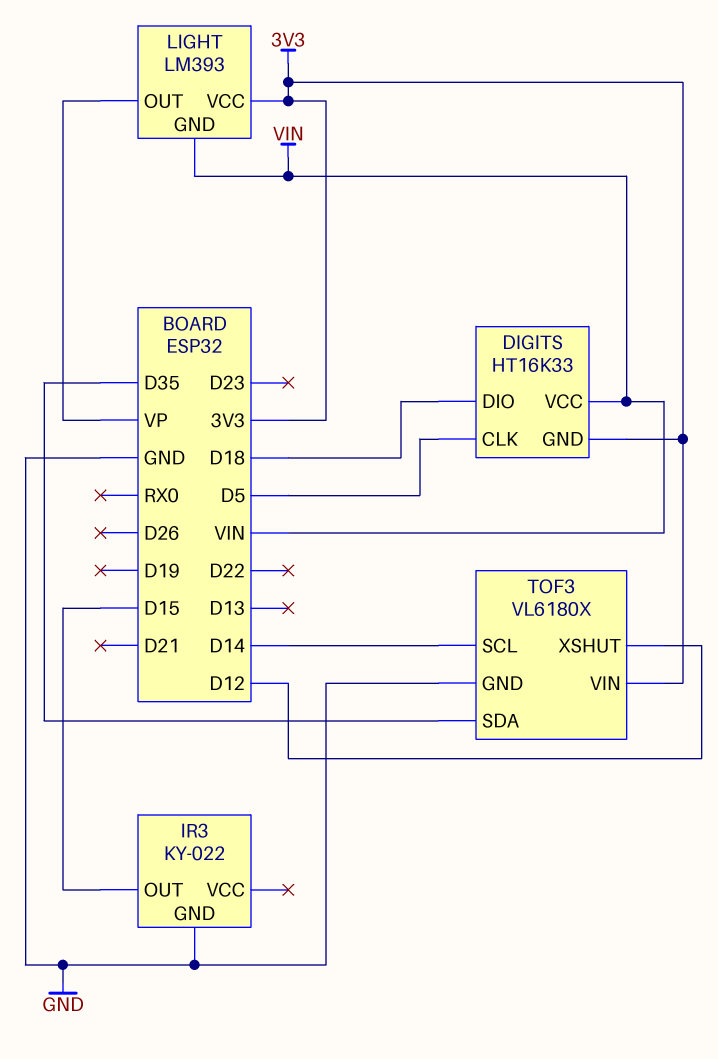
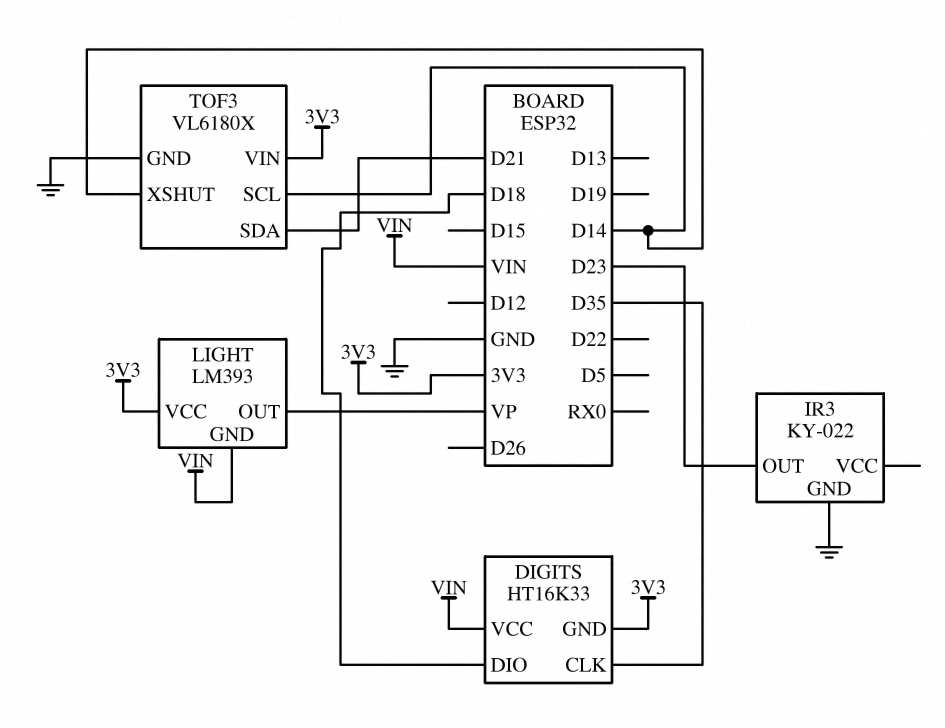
DIGITS pin CLK: D5 -> D35
IR3 pin OUT: D15 -> D23
TOF3 pin SDA: D35 -> D21
TOF3 pin XSHUT: D12 -> D14

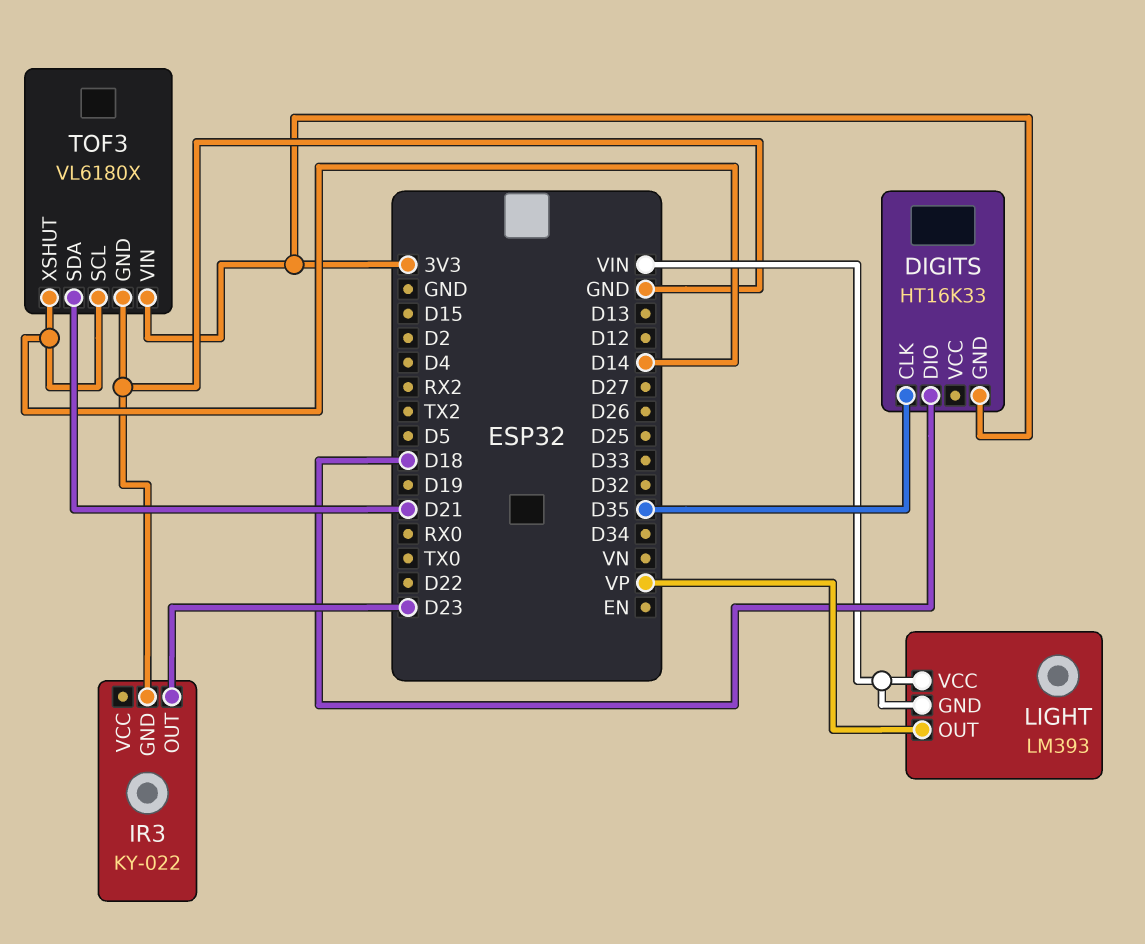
DIGITS pin VCC: VIN -> none
LIGHT pin VCC: 3V3 -> VIN

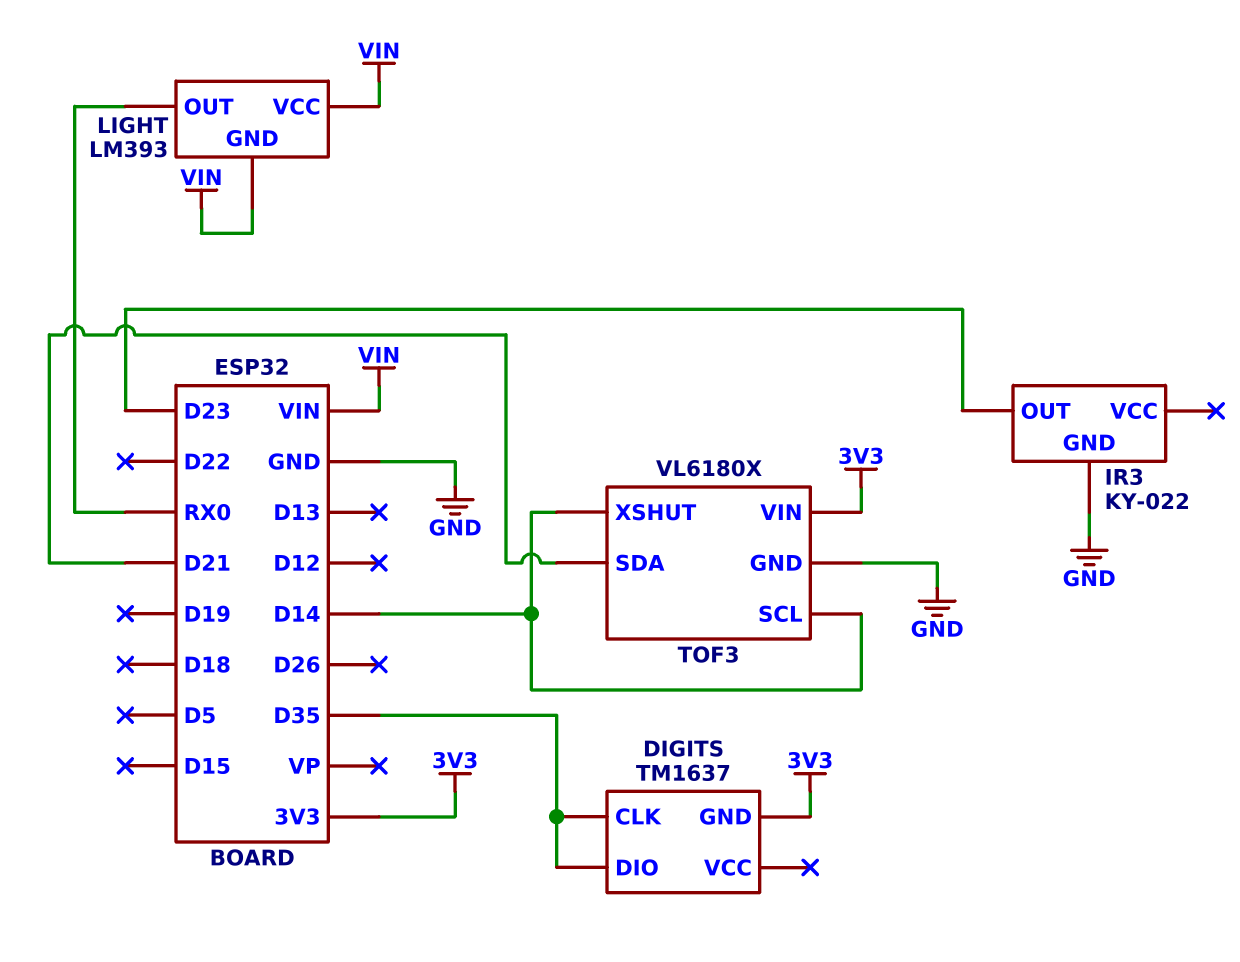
DIGITS: HT16K33 -> TM1637
DIGITS pin DIO: D18 -> D35
LIGHT pin OUT: VP -> RX0

